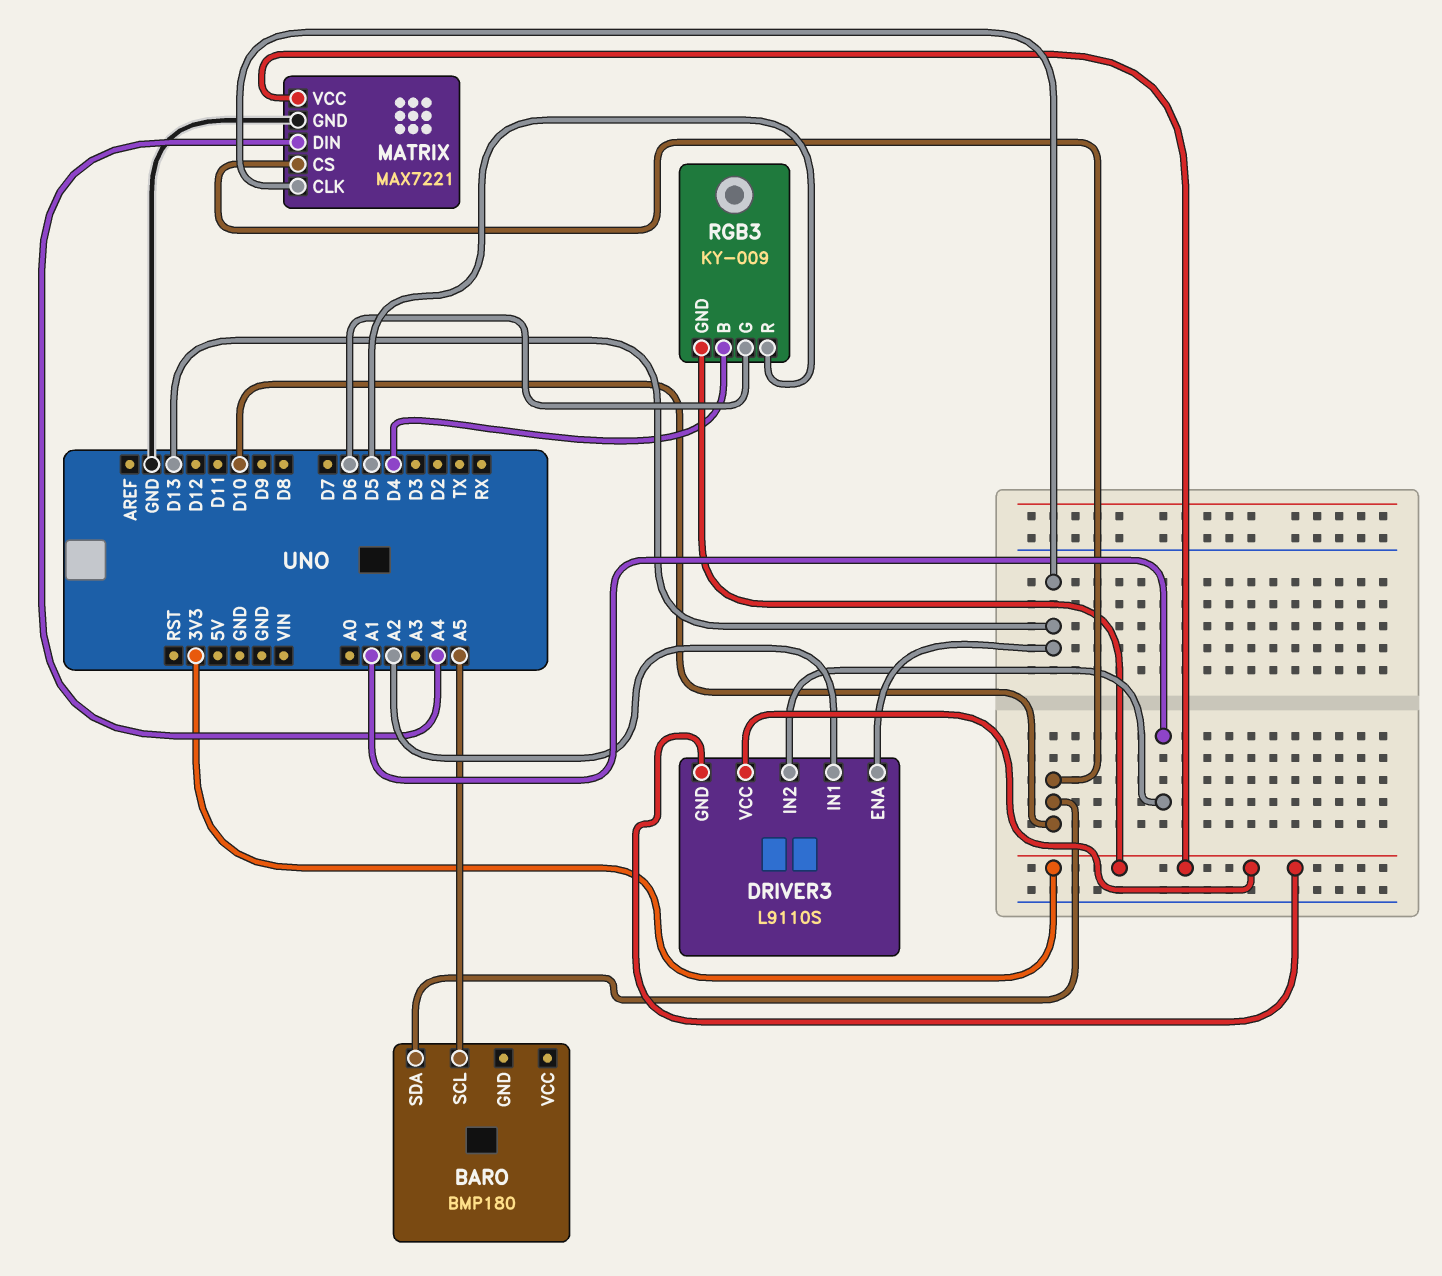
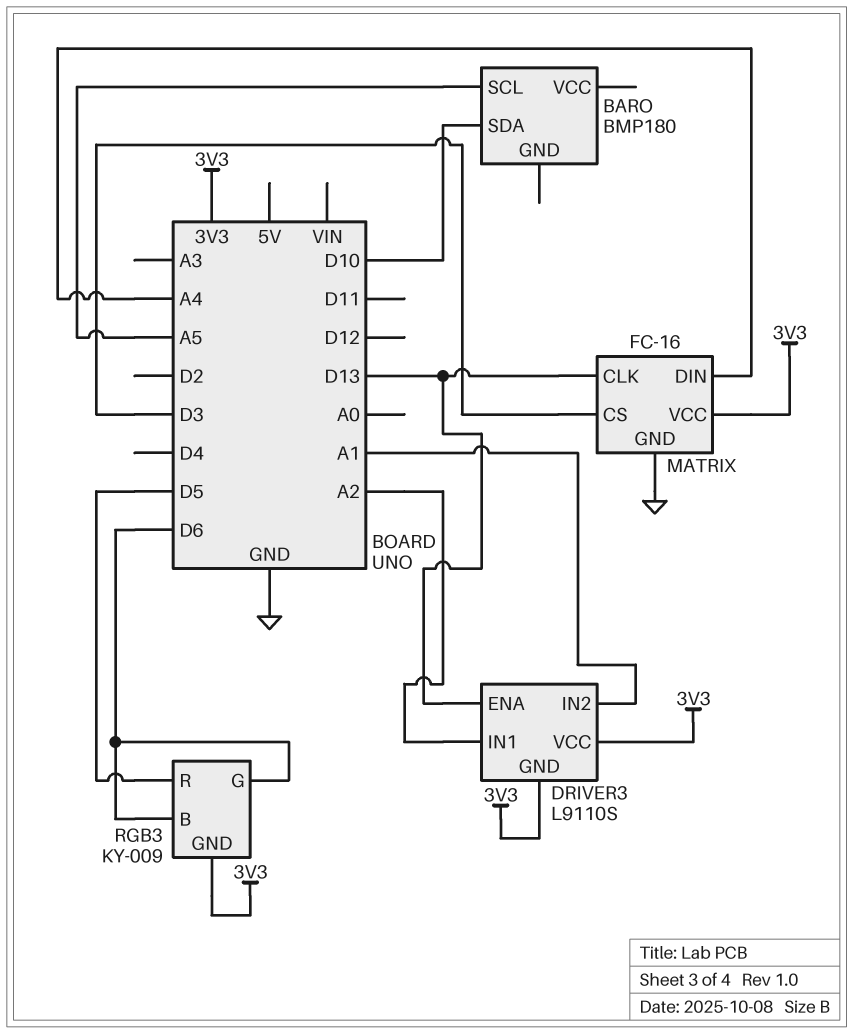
MATRIX: MAX7221 -> FC-16
MATRIX pin CS: D10 -> D3
RGB3 pin B: D4 -> D6

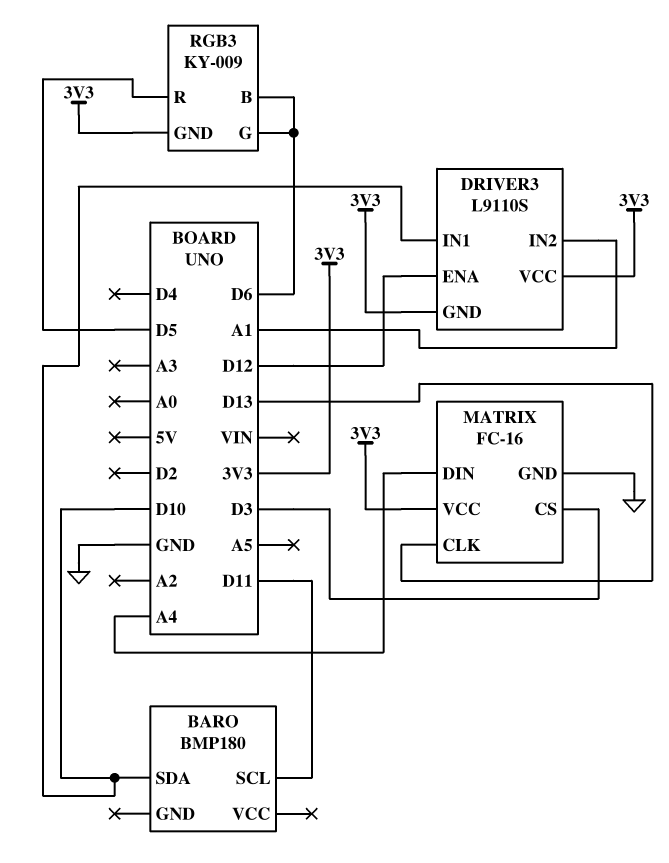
BARO pin SCL: A5 -> D11
DRIVER3 pin ENA: D13 -> D12
DRIVER3 pin IN1: A2 -> D10

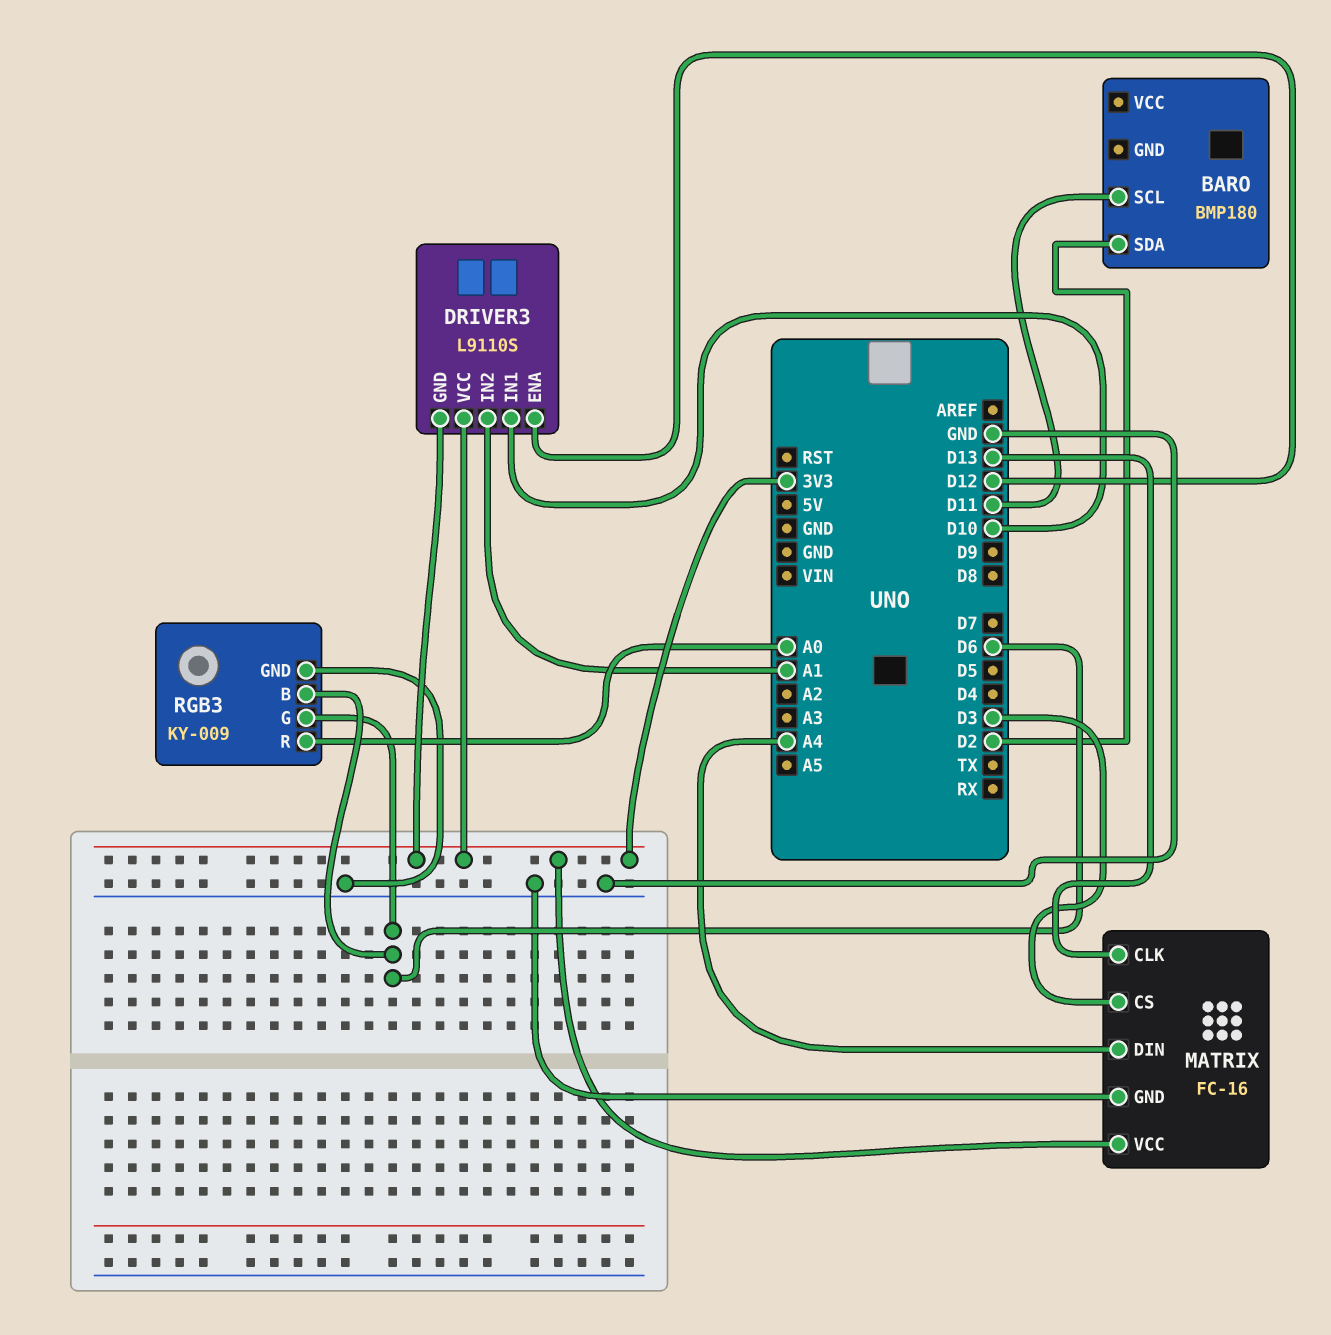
BARO pin SDA: D10 -> D2
RGB3 pin GND: 3V3 -> GND
RGB3 pin R: D5 -> A0

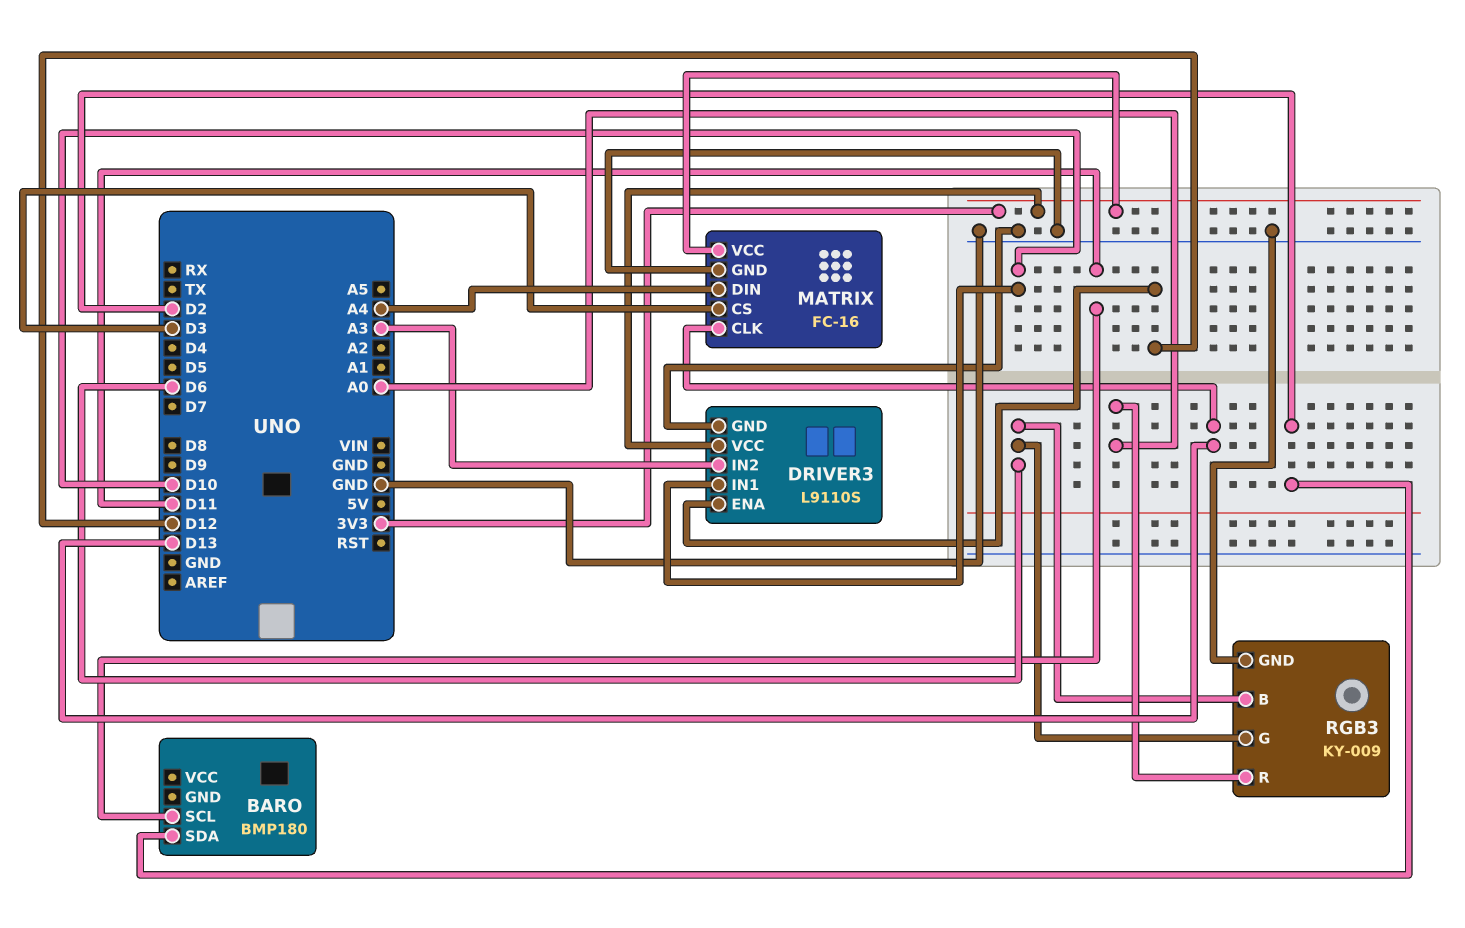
DRIVER3 pin GND: 3V3 -> GND
DRIVER3 pin IN2: A1 -> A3

